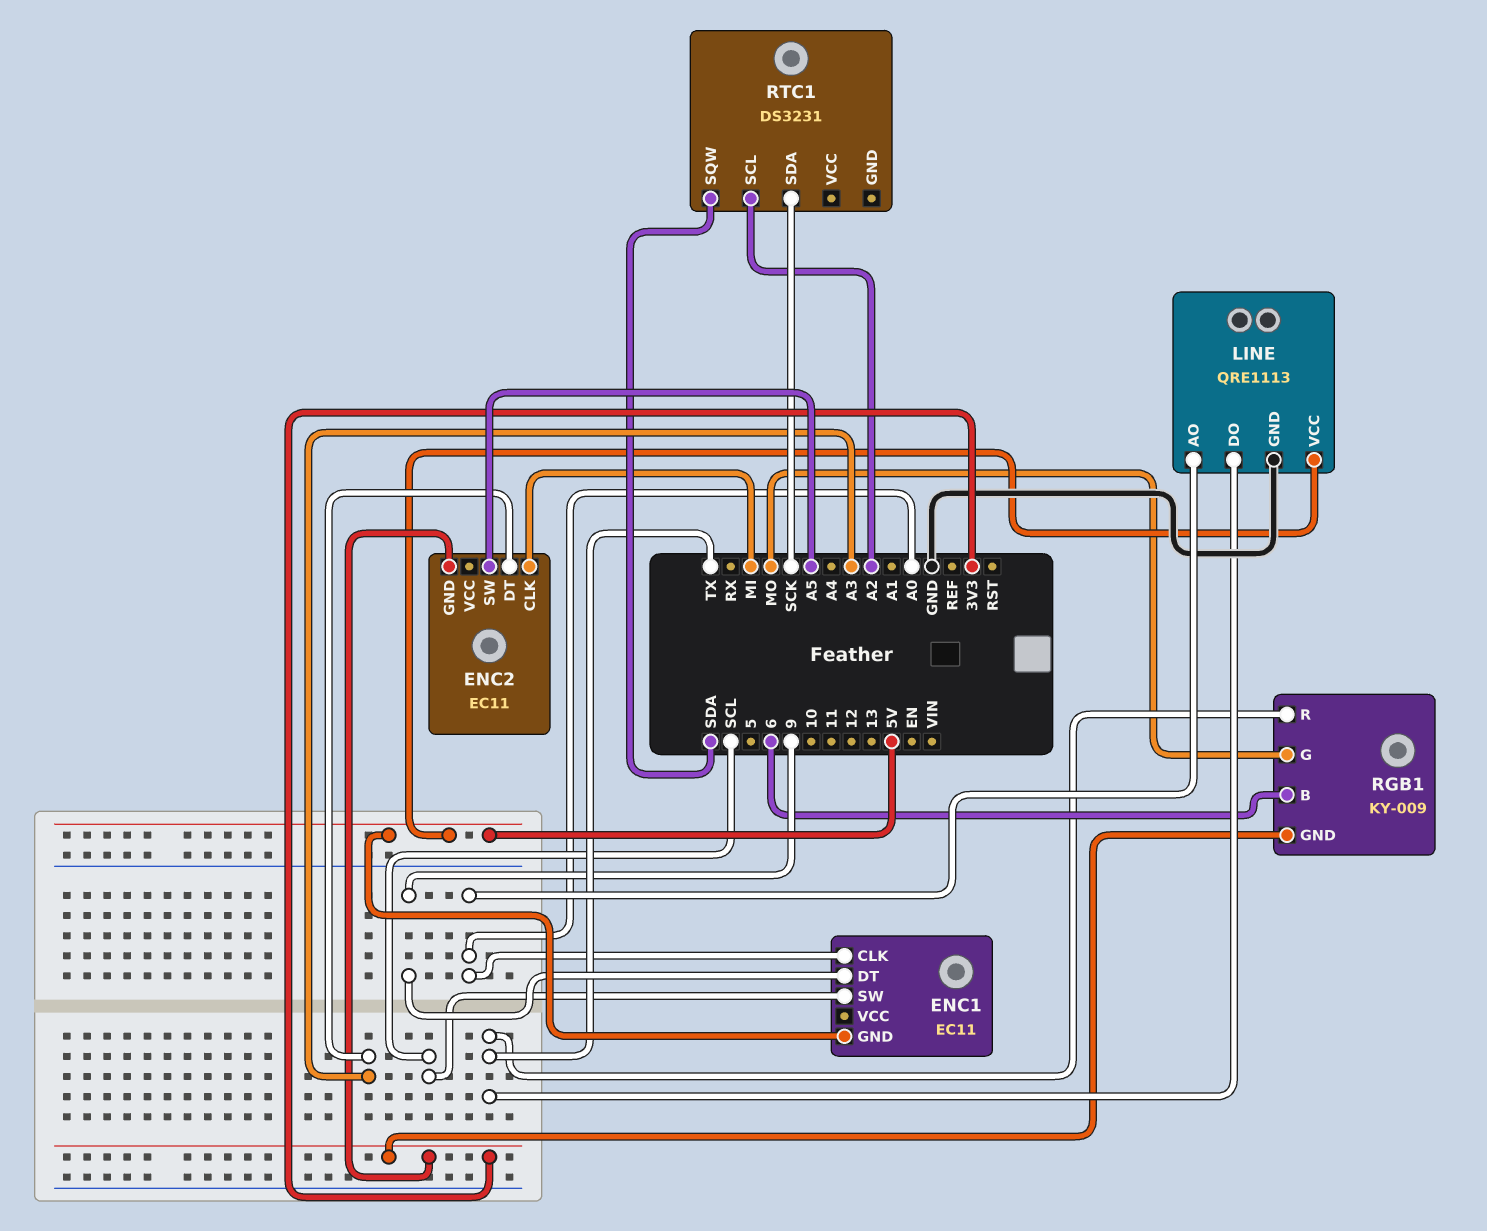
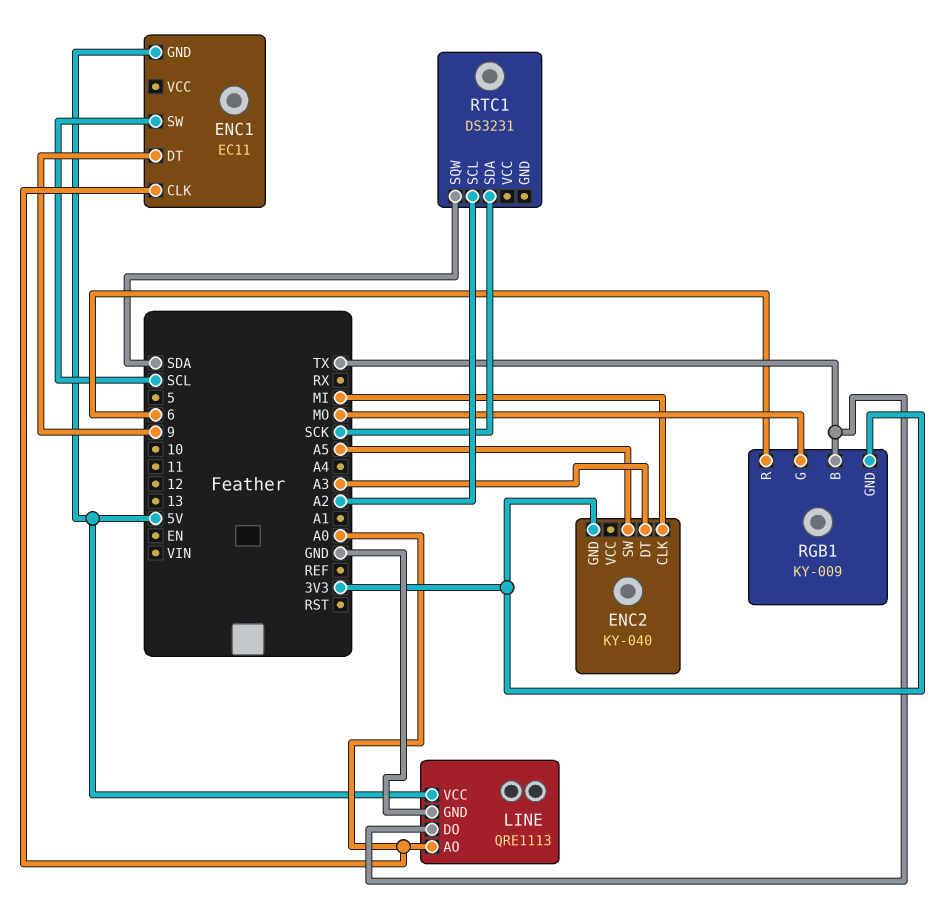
ENC2: EC11 -> KY-040
RGB1 pin B: 6 -> TX
RGB1 pin R: TX -> 6

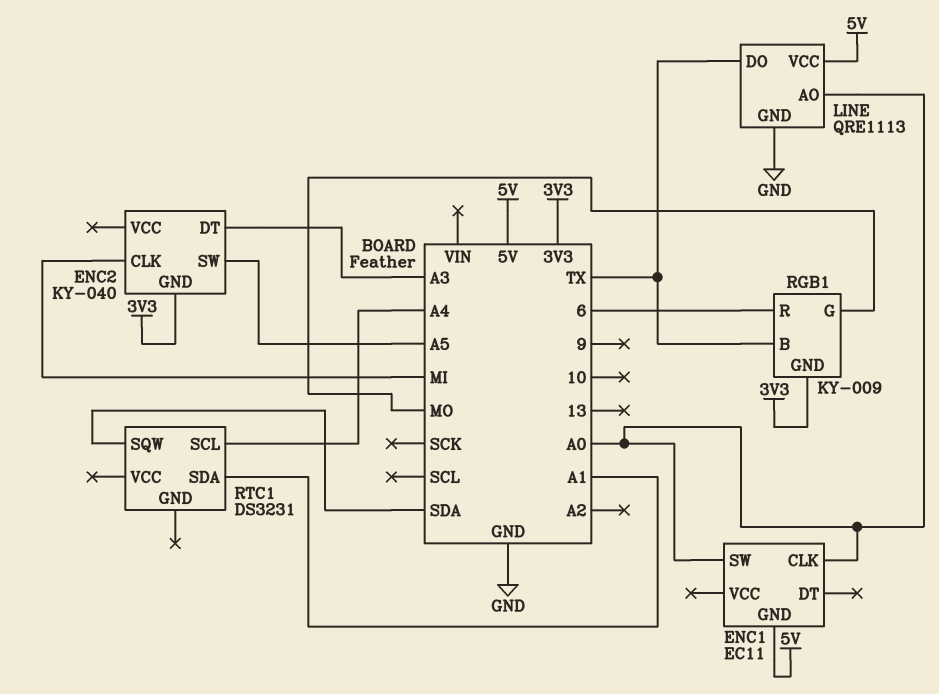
ENC1 pin DT: 9 -> none
ENC1 pin SW: SCL -> A0
RTC1 pin SCL: A2 -> A4
RTC1 pin SDA: SCK -> A1

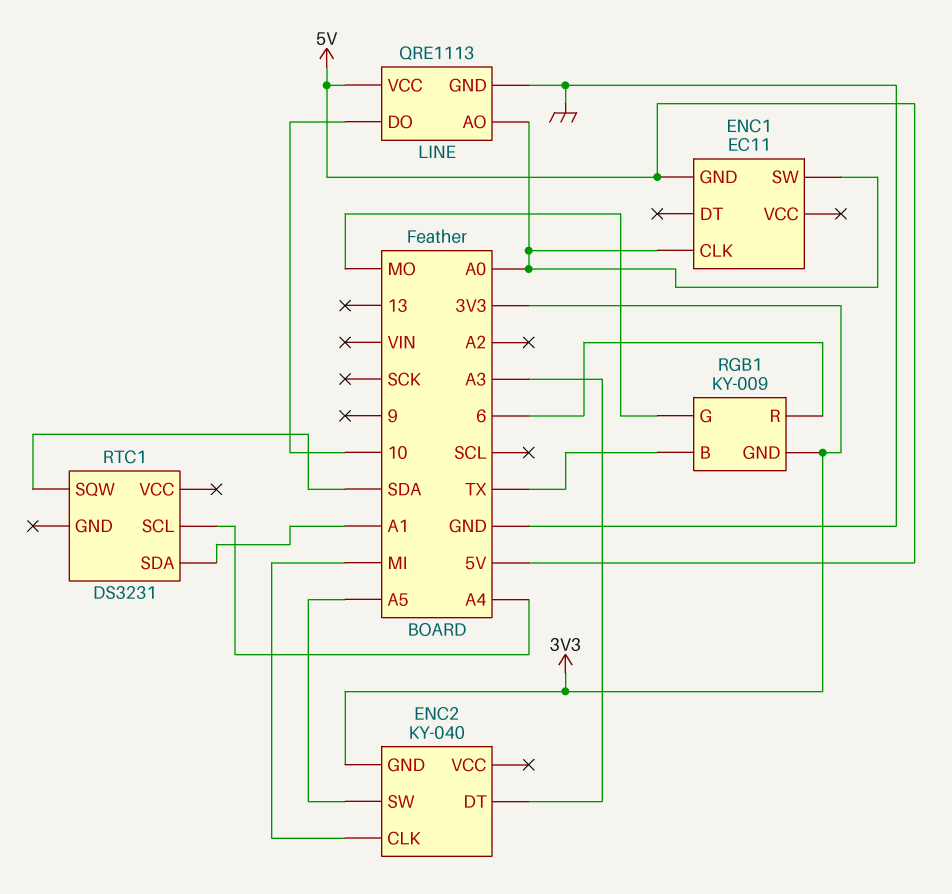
LINE pin DO: TX -> 10

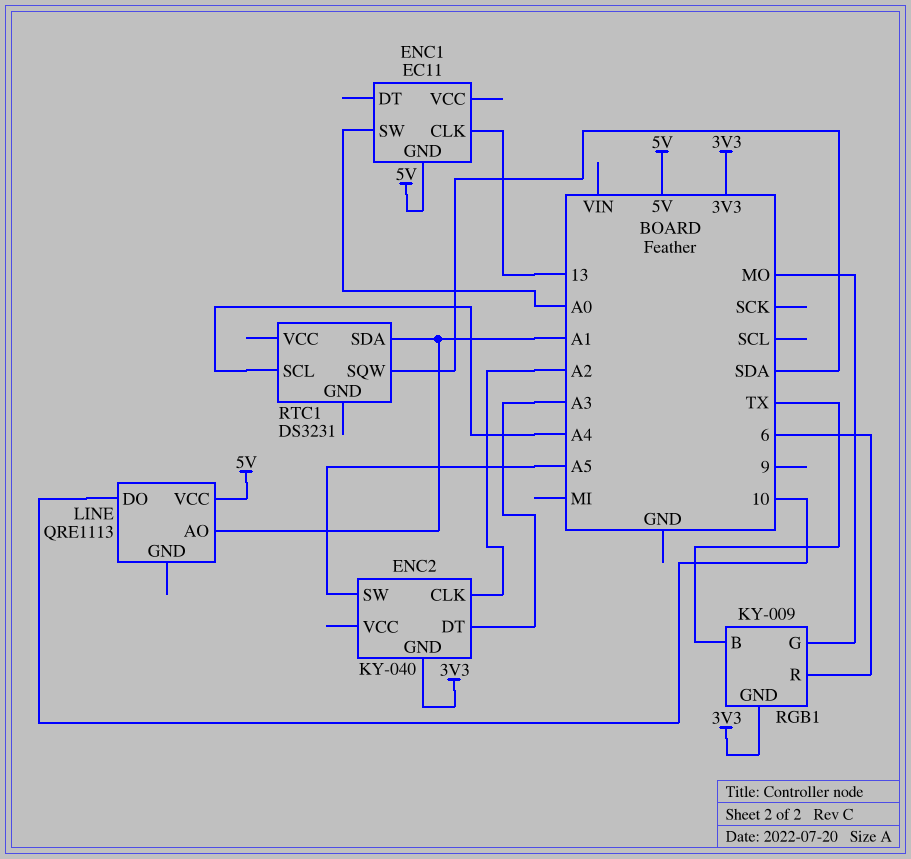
ENC1 pin CLK: A0 -> 13
ENC2 pin CLK: MI -> A2
LINE pin AO: A0 -> A1
LINE pin GND: GND -> none

